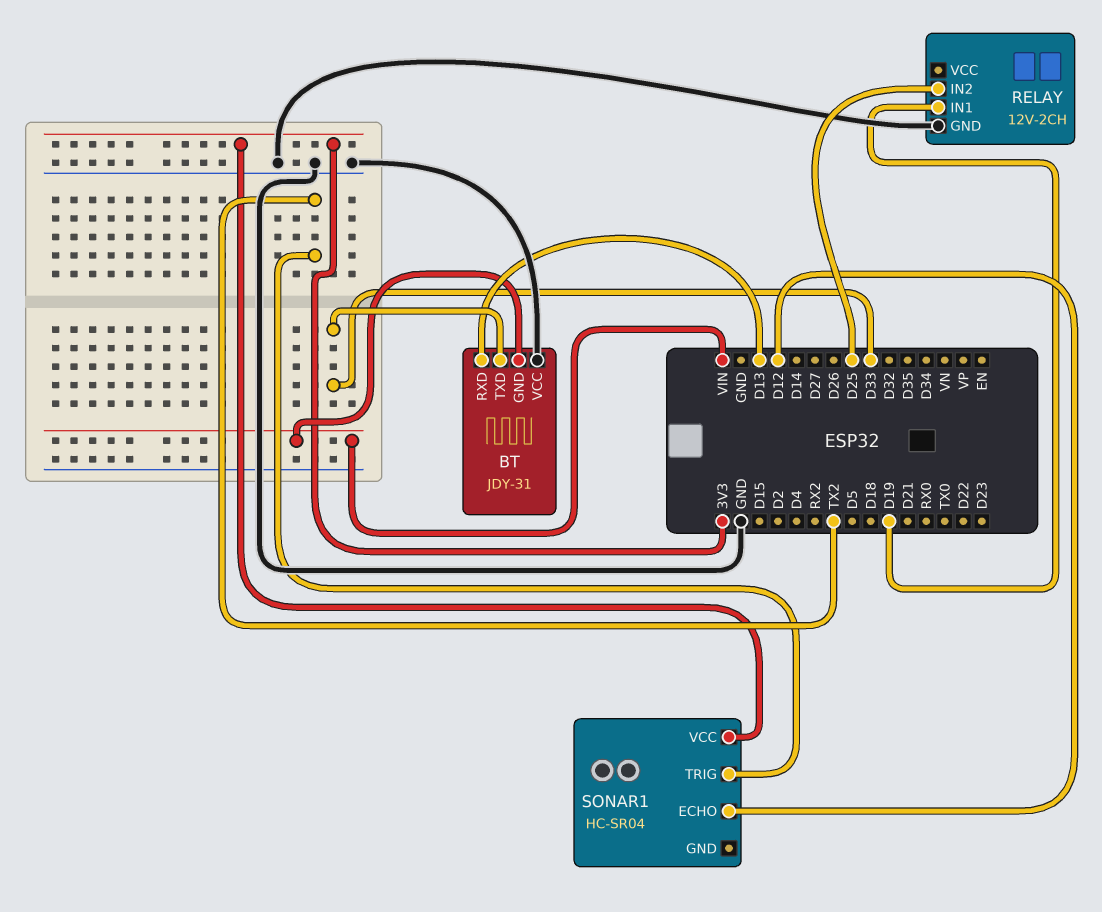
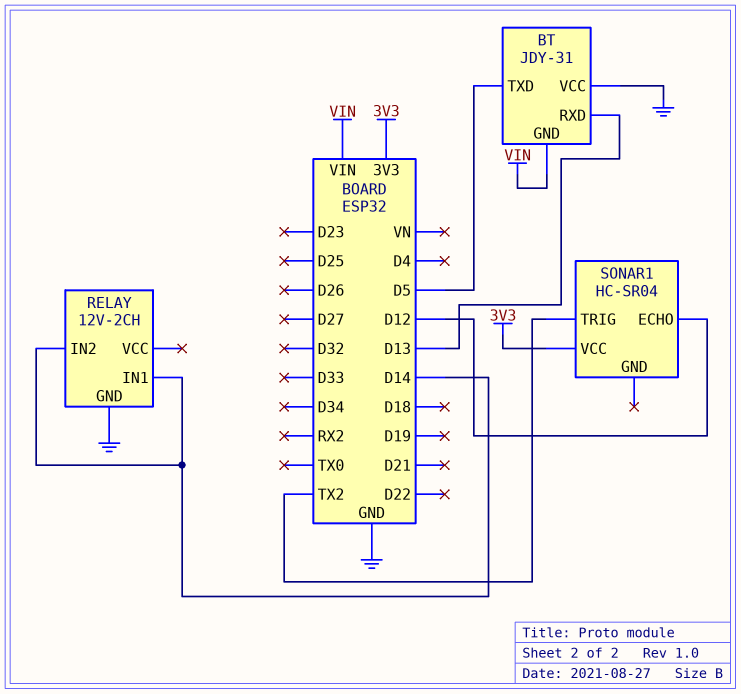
BT pin TXD: D33 -> D5
RELAY pin IN1: D19 -> D14
RELAY pin IN2: D25 -> D14

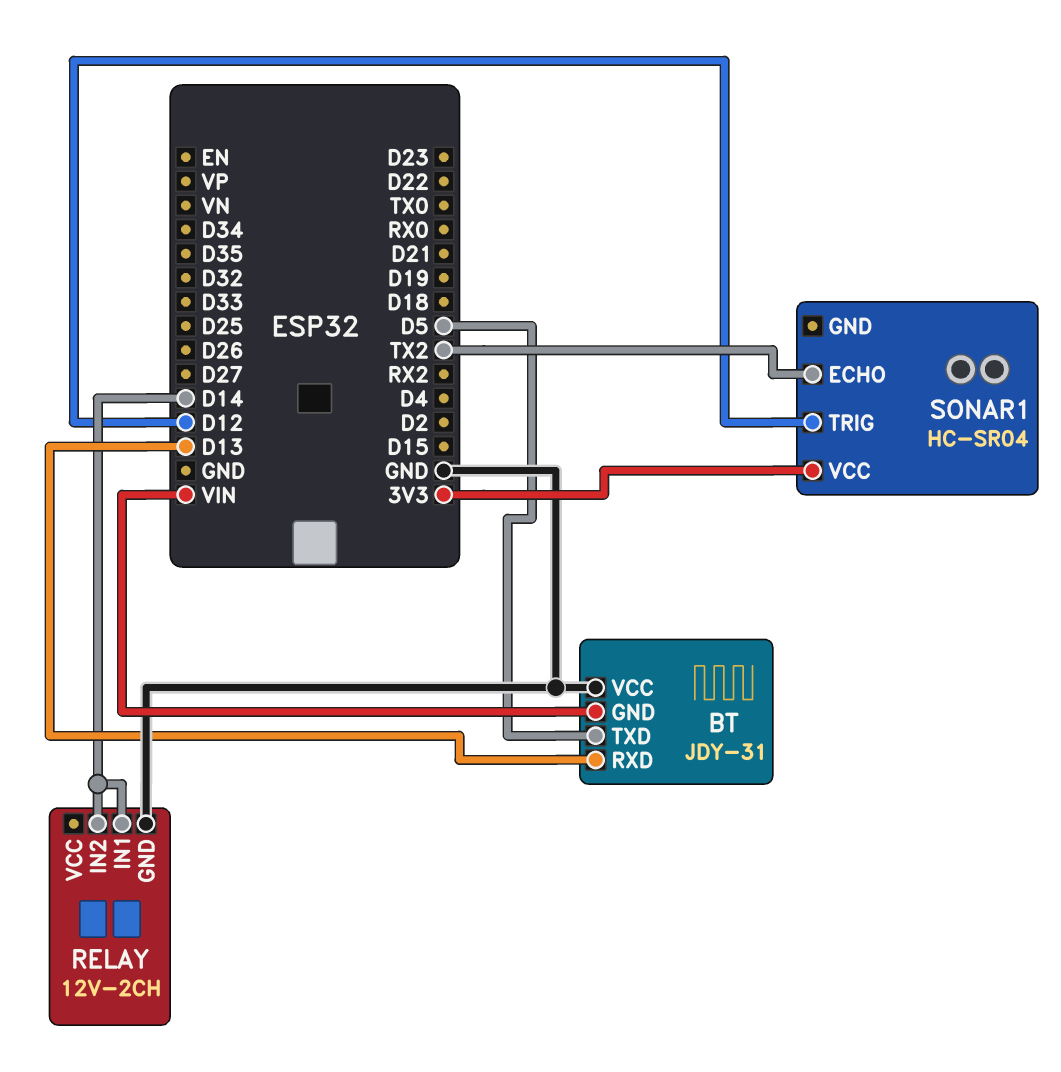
SONAR1 pin ECHO: D12 -> TX2
SONAR1 pin TRIG: TX2 -> D12

